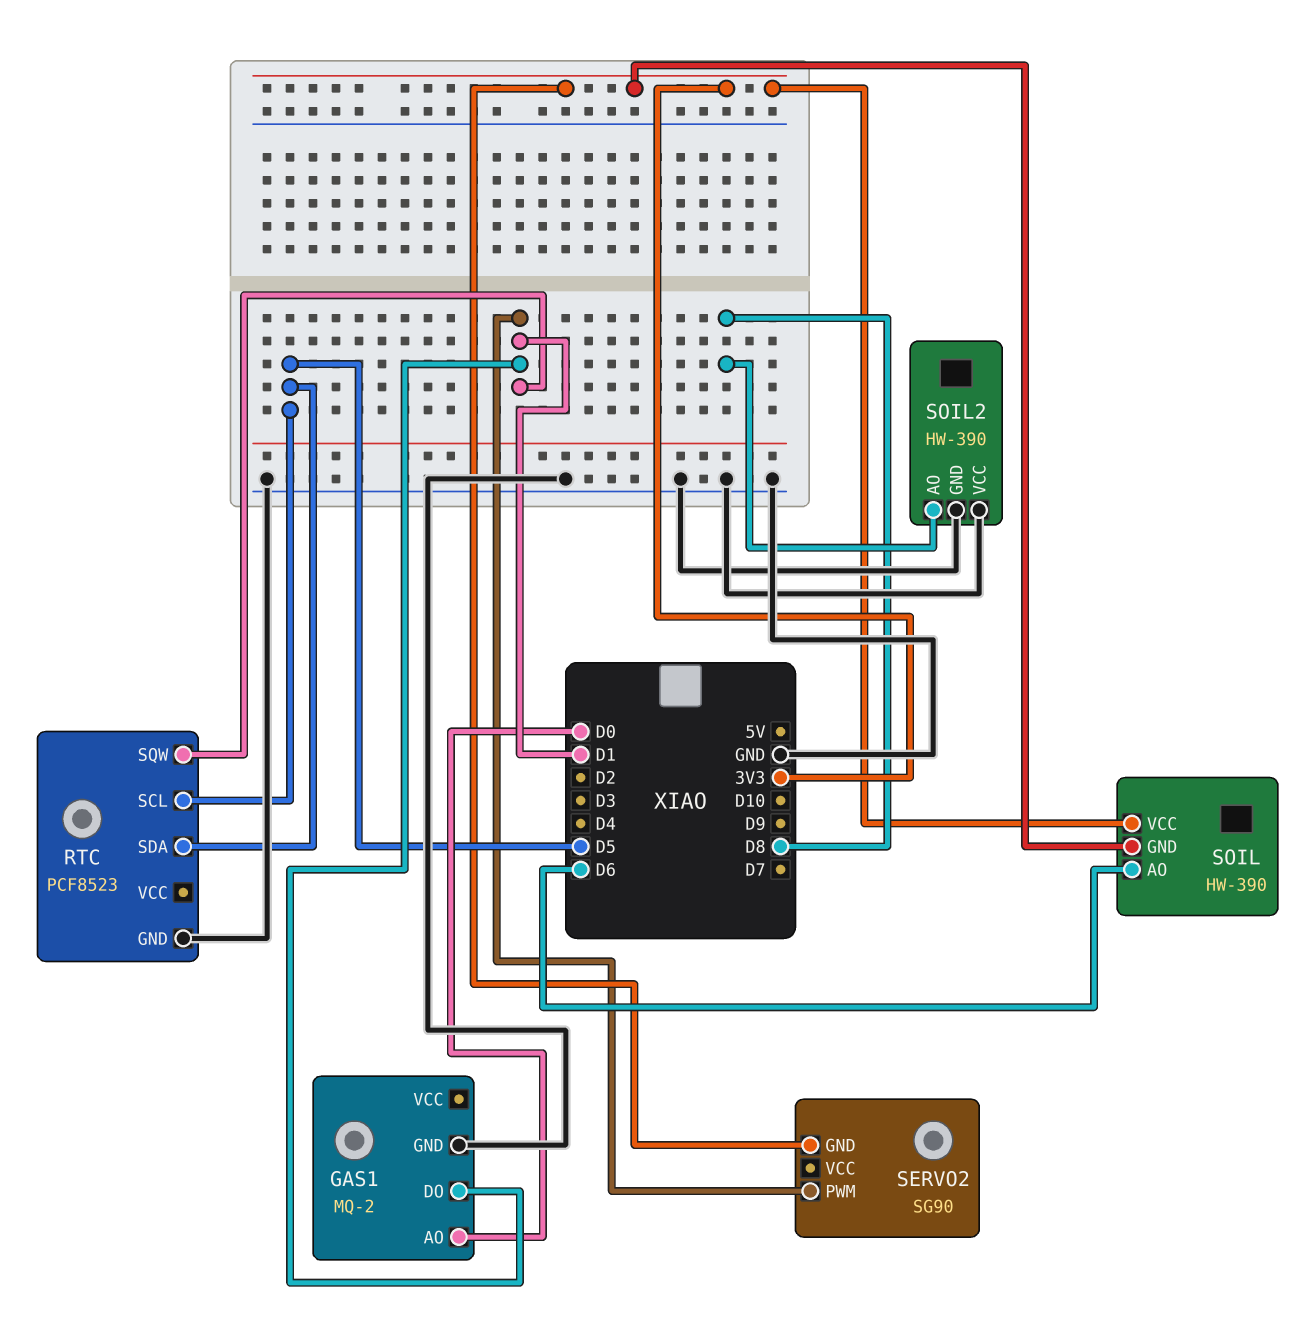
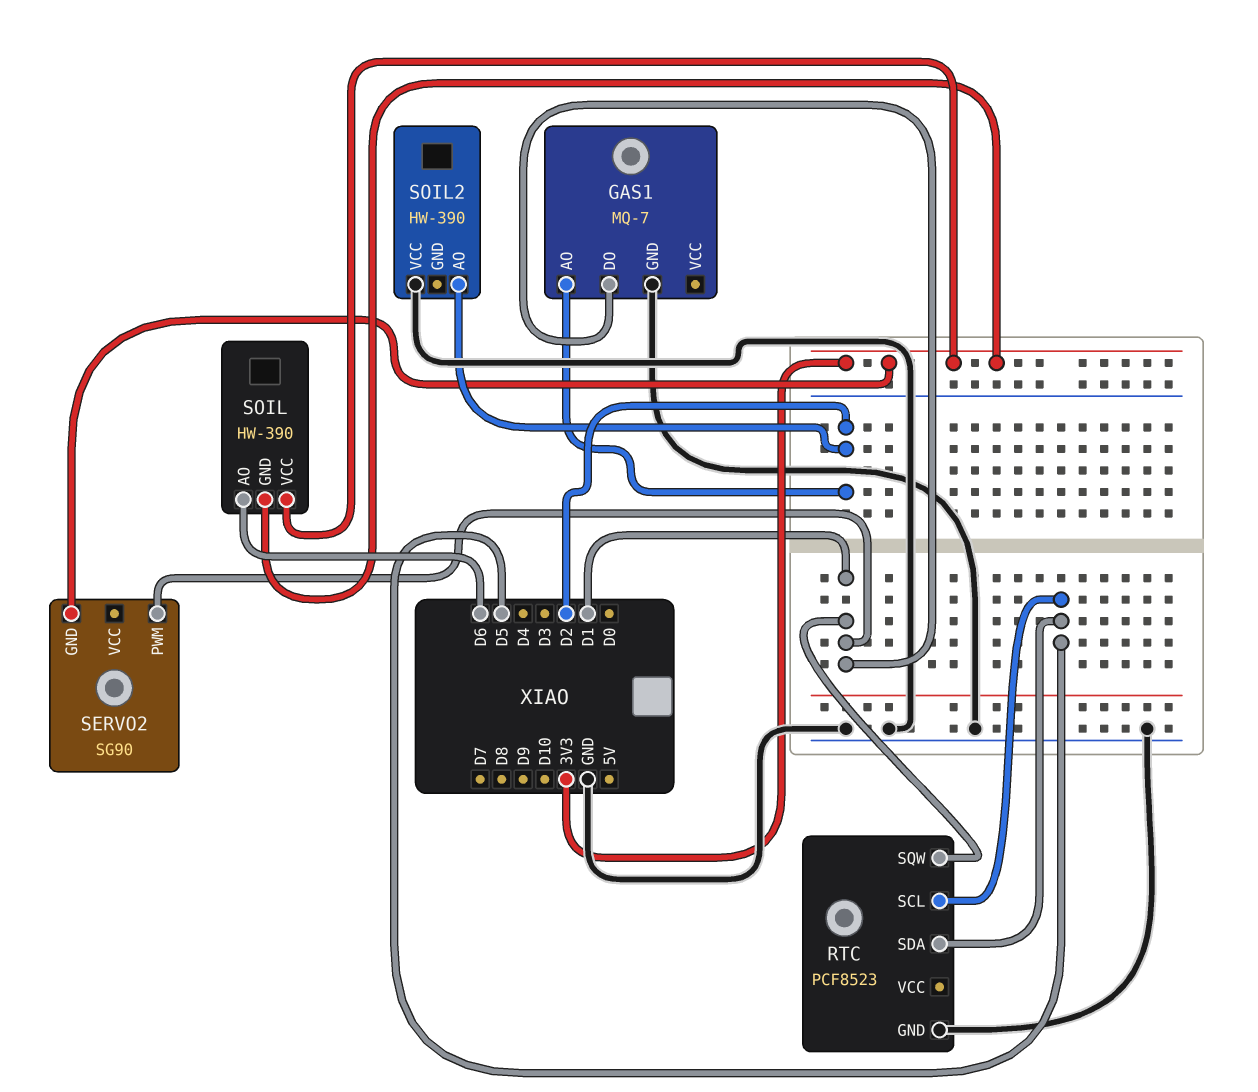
GAS1: MQ-2 -> MQ-7
GAS1 pin AO: D0 -> D2
SOIL2 pin AO: D8 -> D2
SOIL2 pin GND: GND -> none

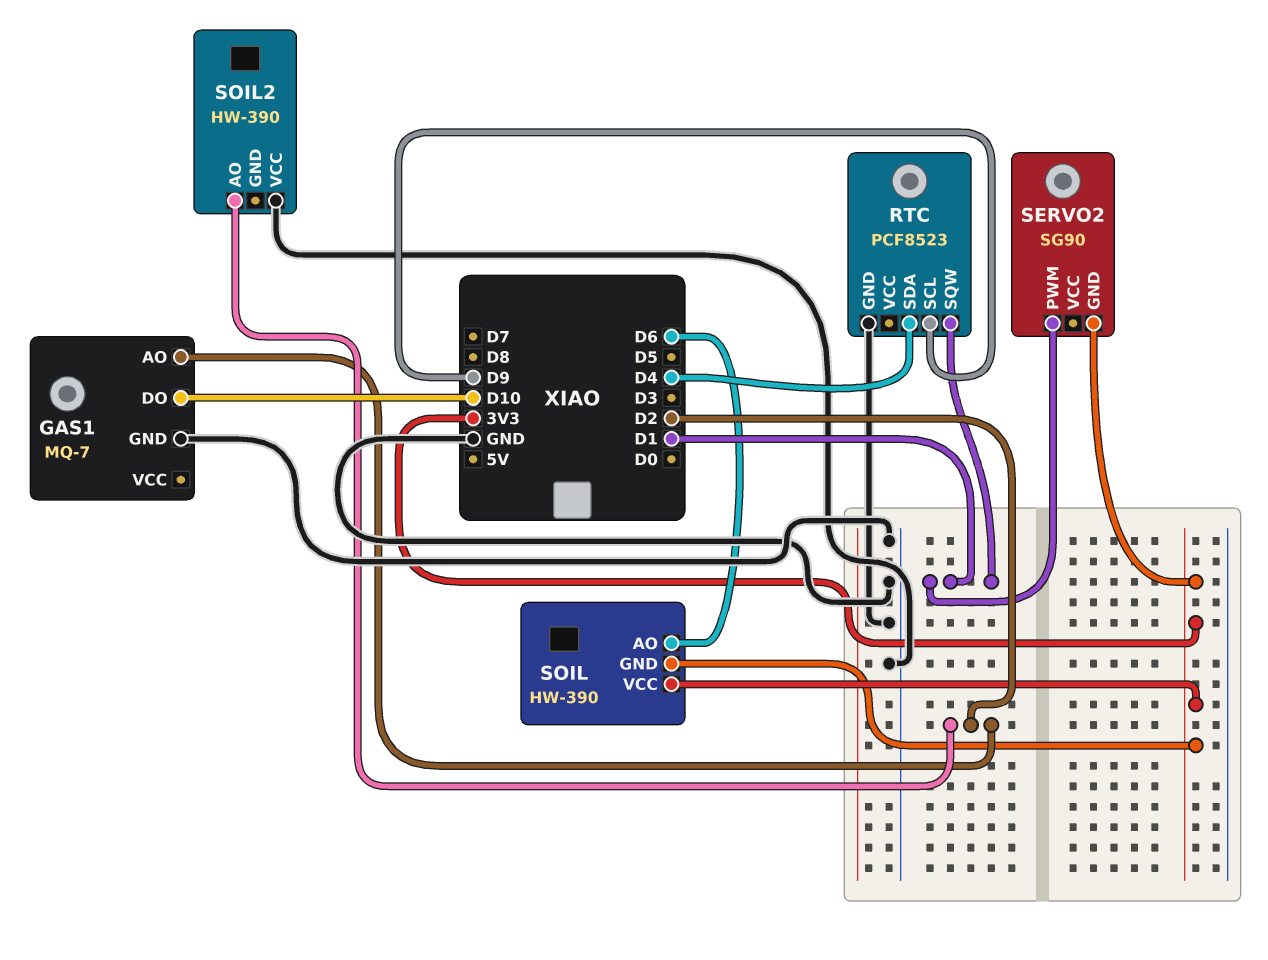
GAS1 pin DO: D1 -> D10
RTC pin SCL: D5 -> D9
RTC pin SDA: D5 -> D4

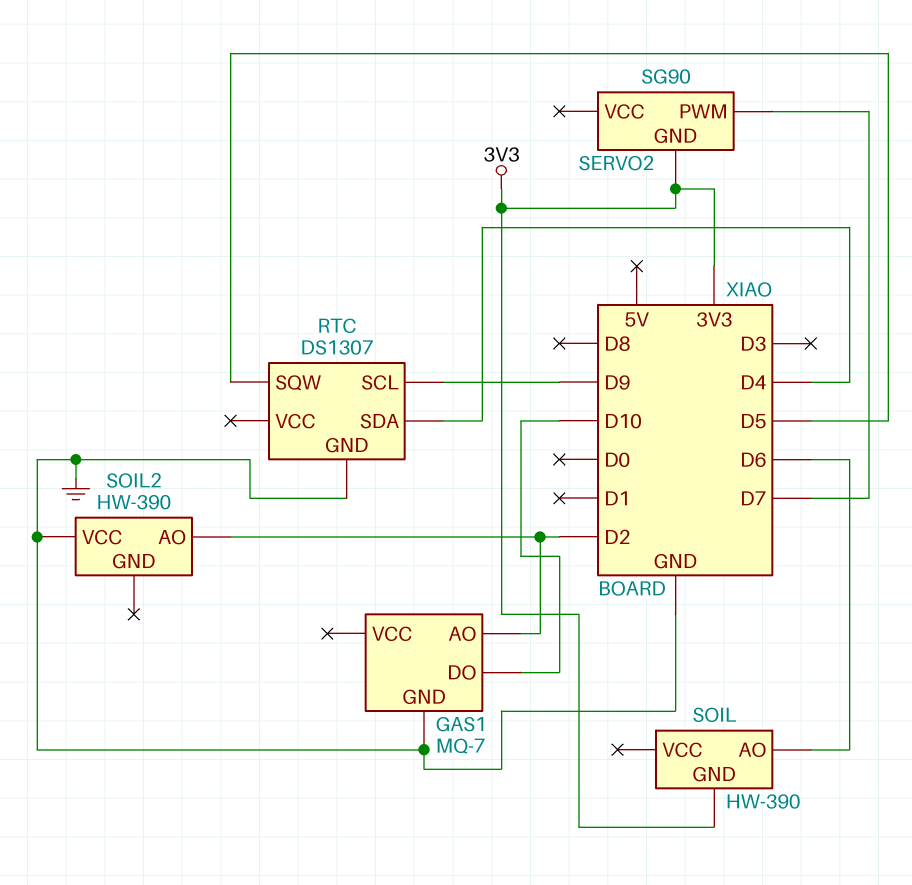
RTC: PCF8523 -> DS1307
RTC pin SQW: D1 -> D5
SERVO2 pin PWM: D1 -> D7
SOIL pin VCC: 3V3 -> none

